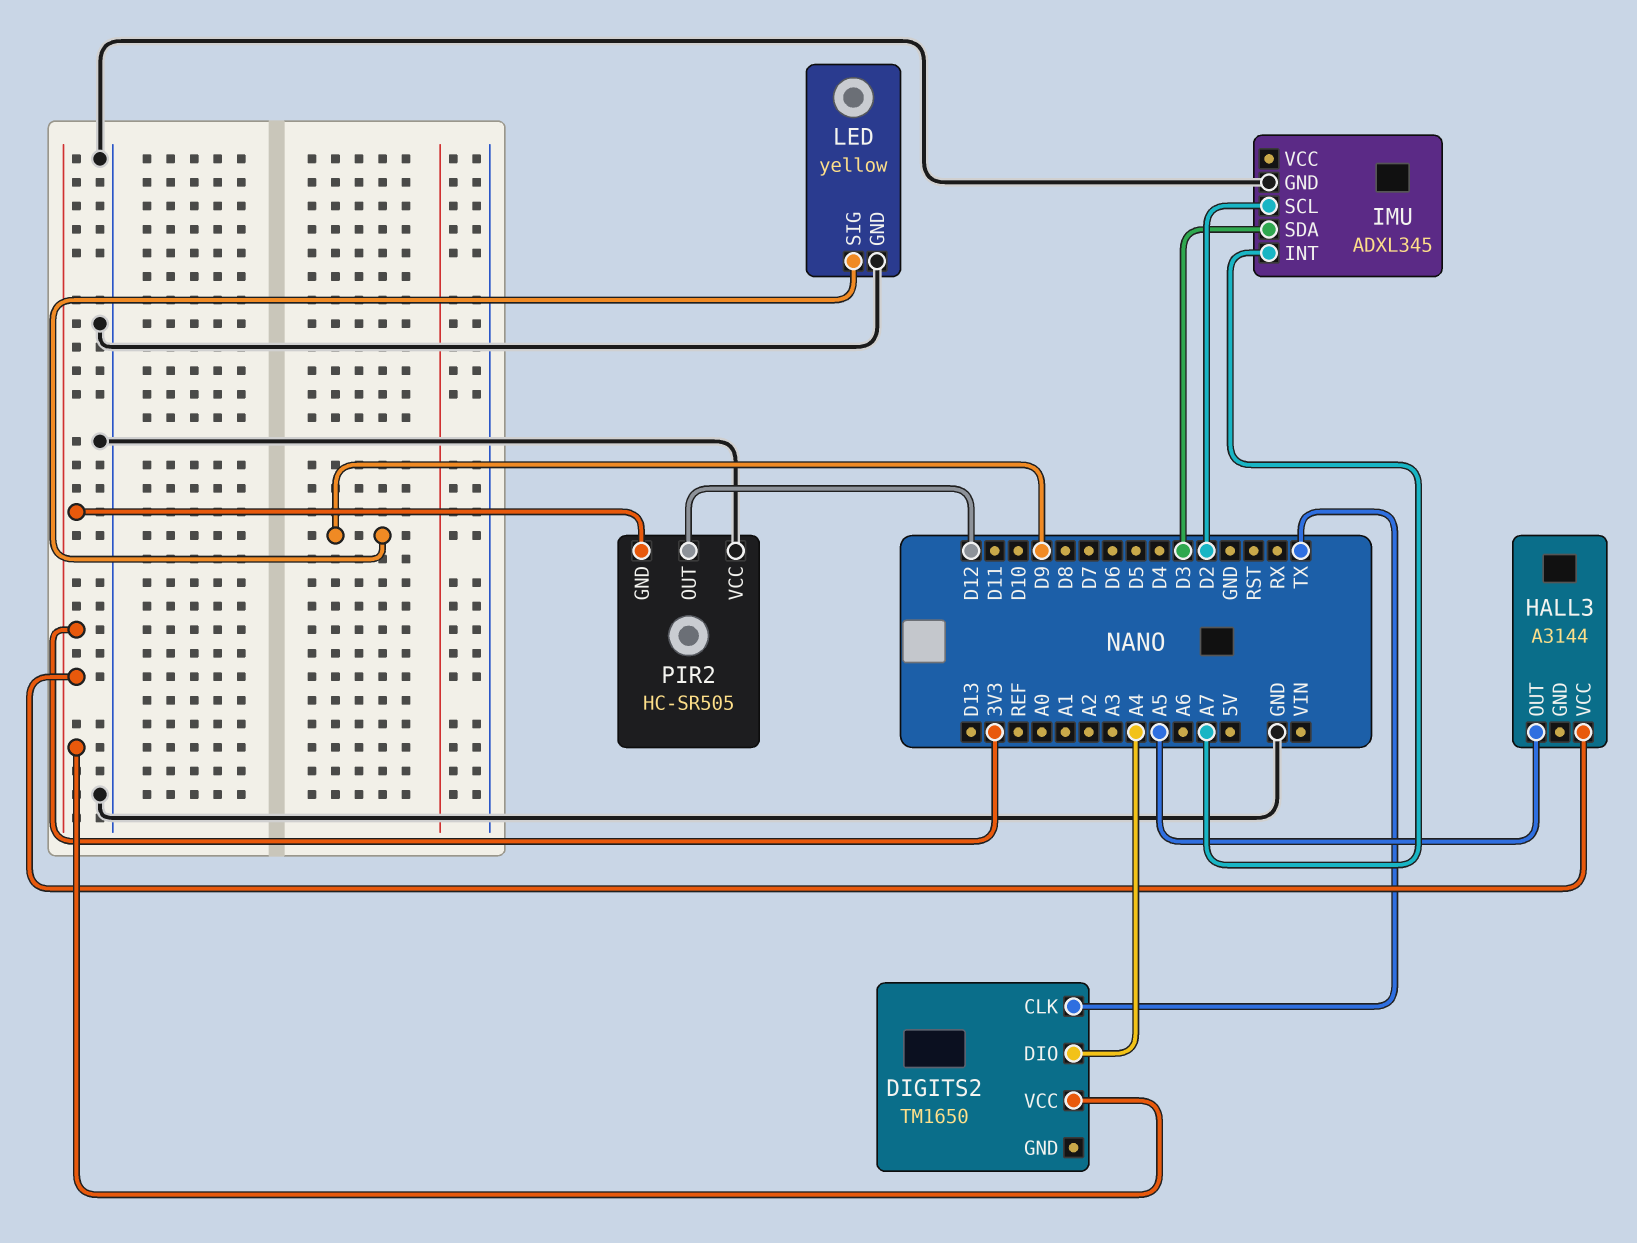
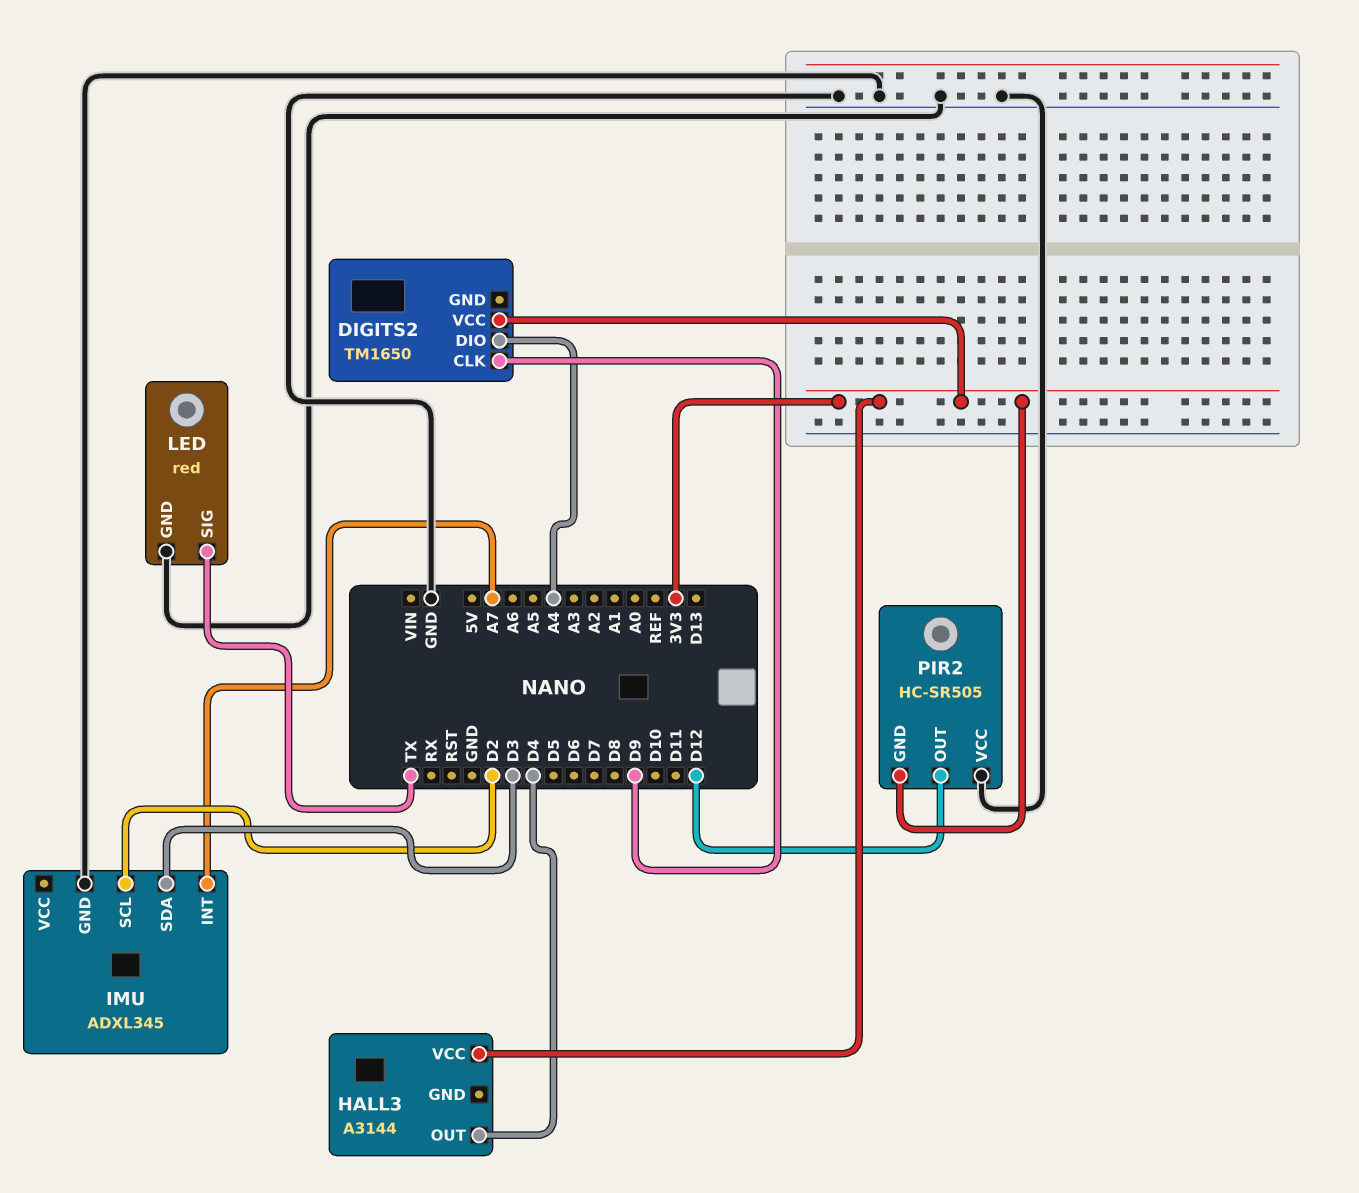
DIGITS2 pin CLK: TX -> D9
HALL3 pin OUT: A5 -> D4
LED: yellow -> red
LED pin SIG: D9 -> TX

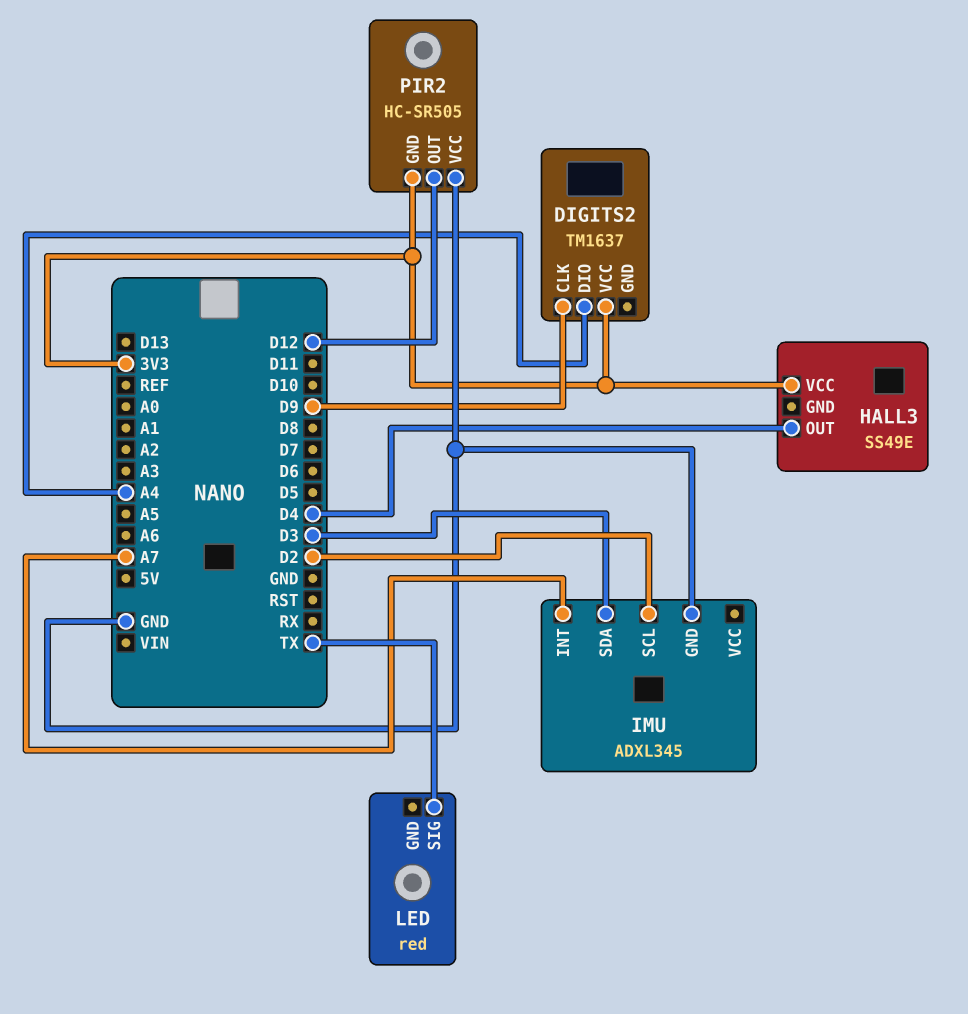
DIGITS2: TM1650 -> TM1637
HALL3: A3144 -> SS49E
LED pin GND: GND -> none

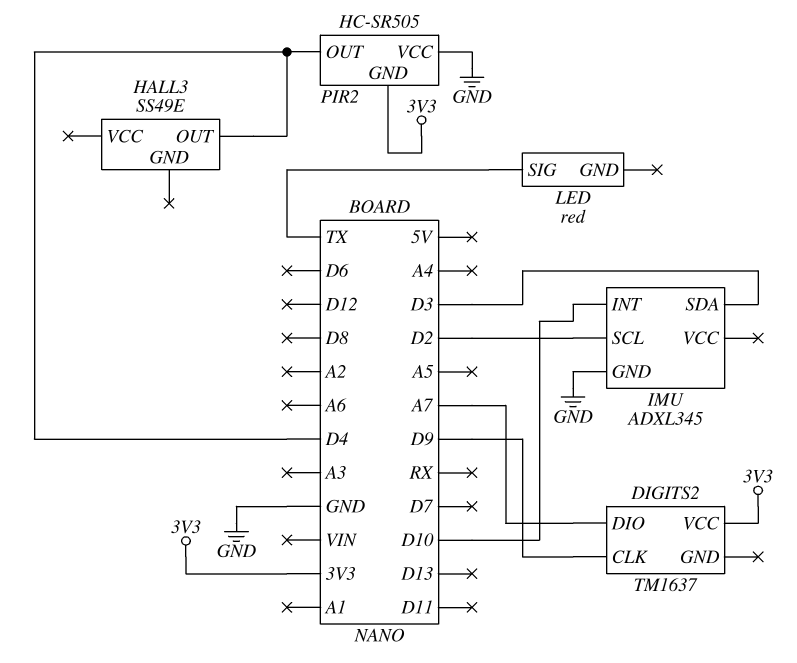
DIGITS2 pin DIO: A4 -> A7
HALL3 pin VCC: 3V3 -> none
IMU pin INT: A7 -> D10
PIR2 pin OUT: D12 -> D4

